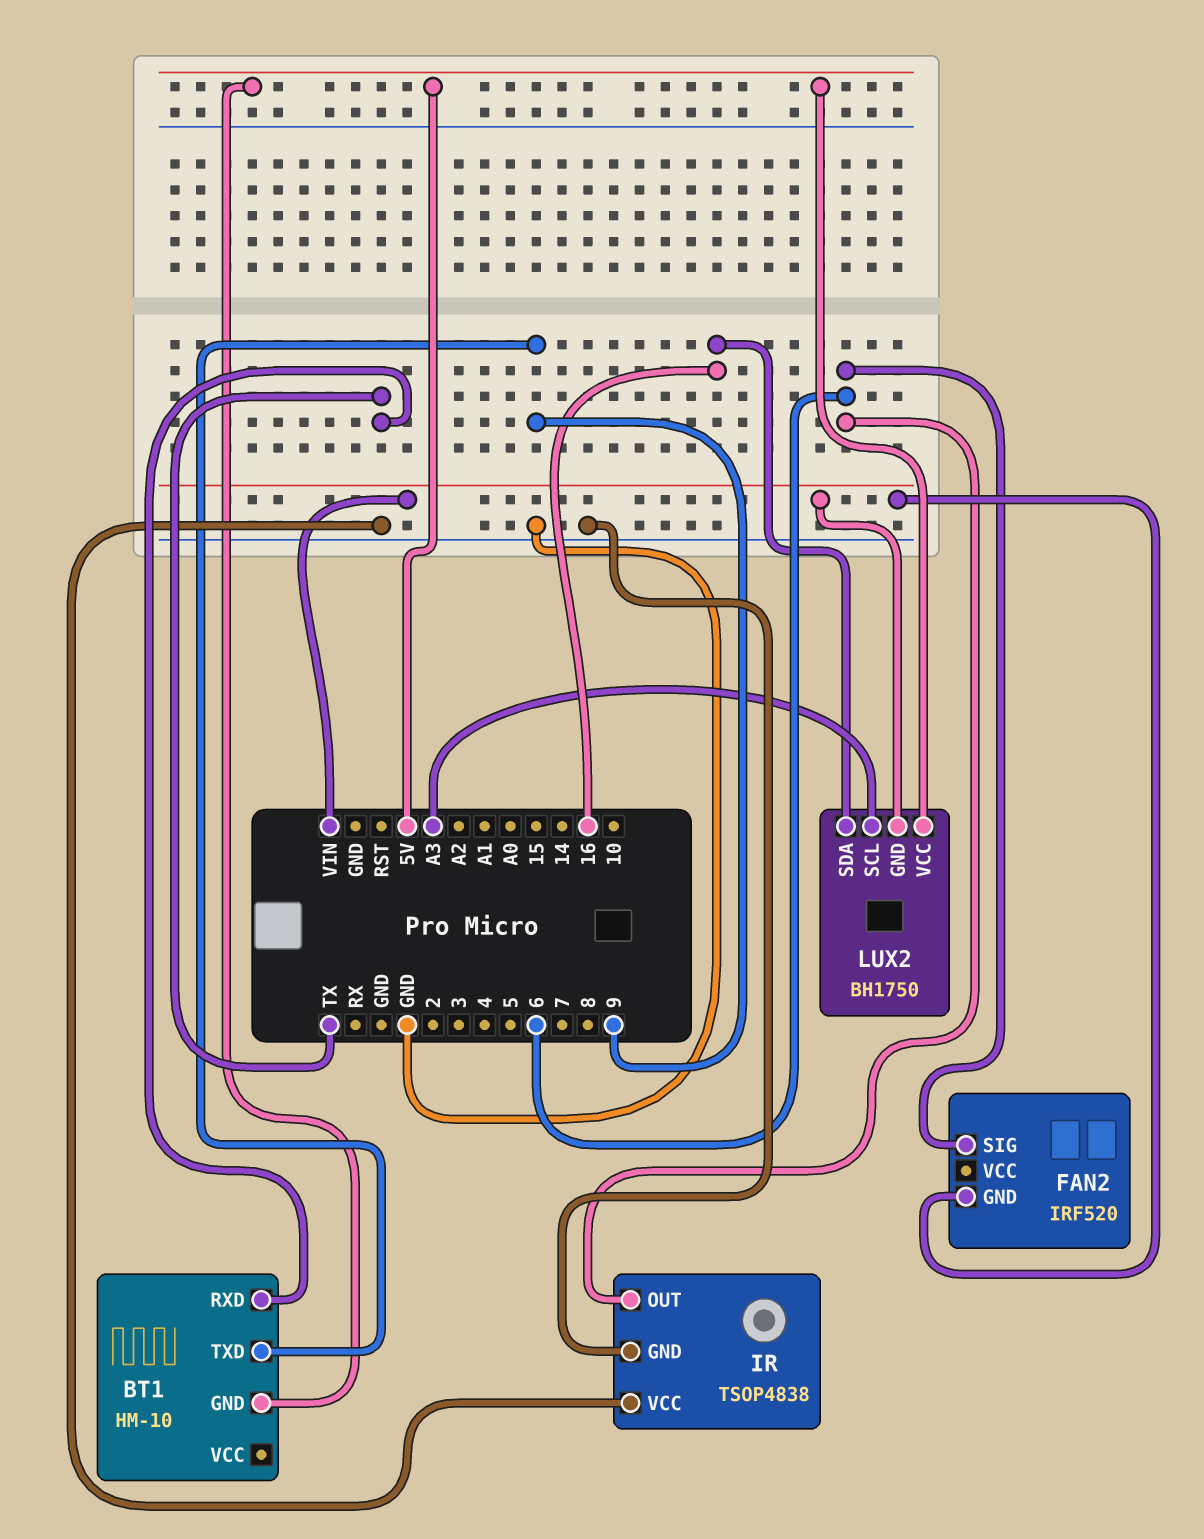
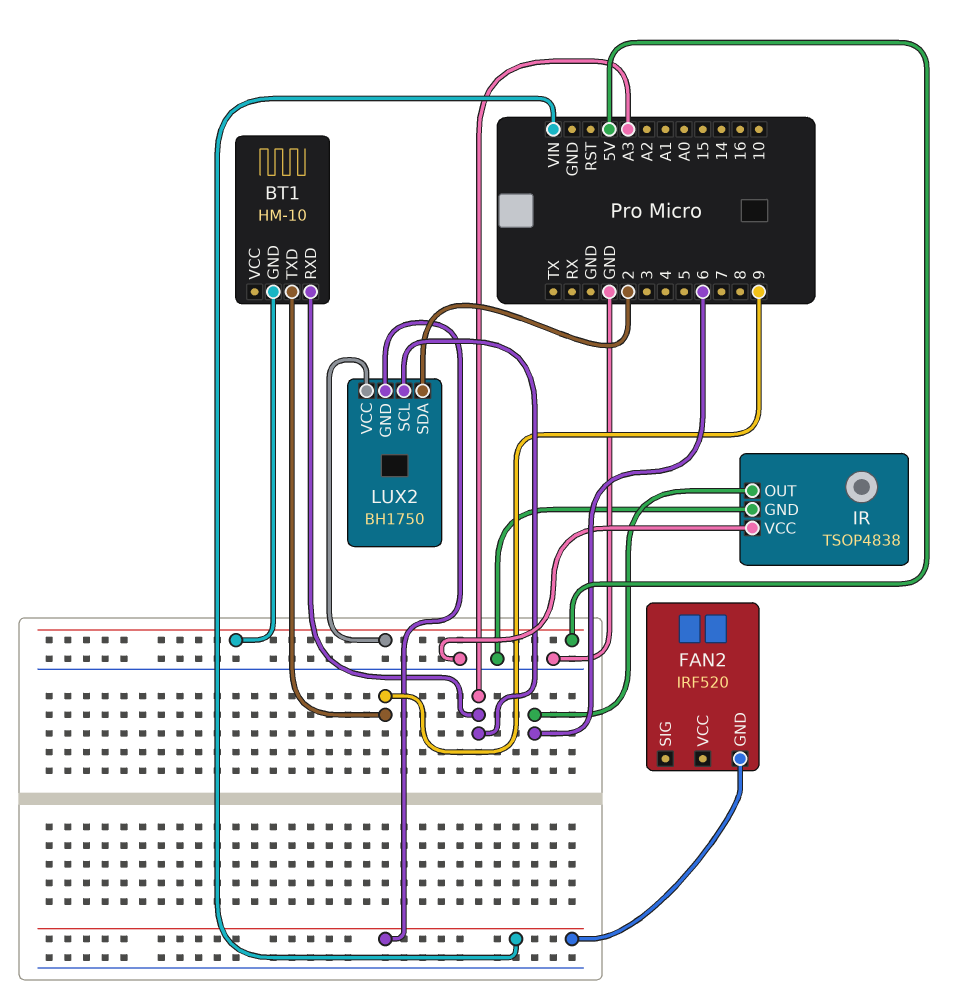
BT1 pin RXD: TX -> A3
FAN2 pin SIG: 6 -> none
LUX2 pin SDA: 16 -> 2

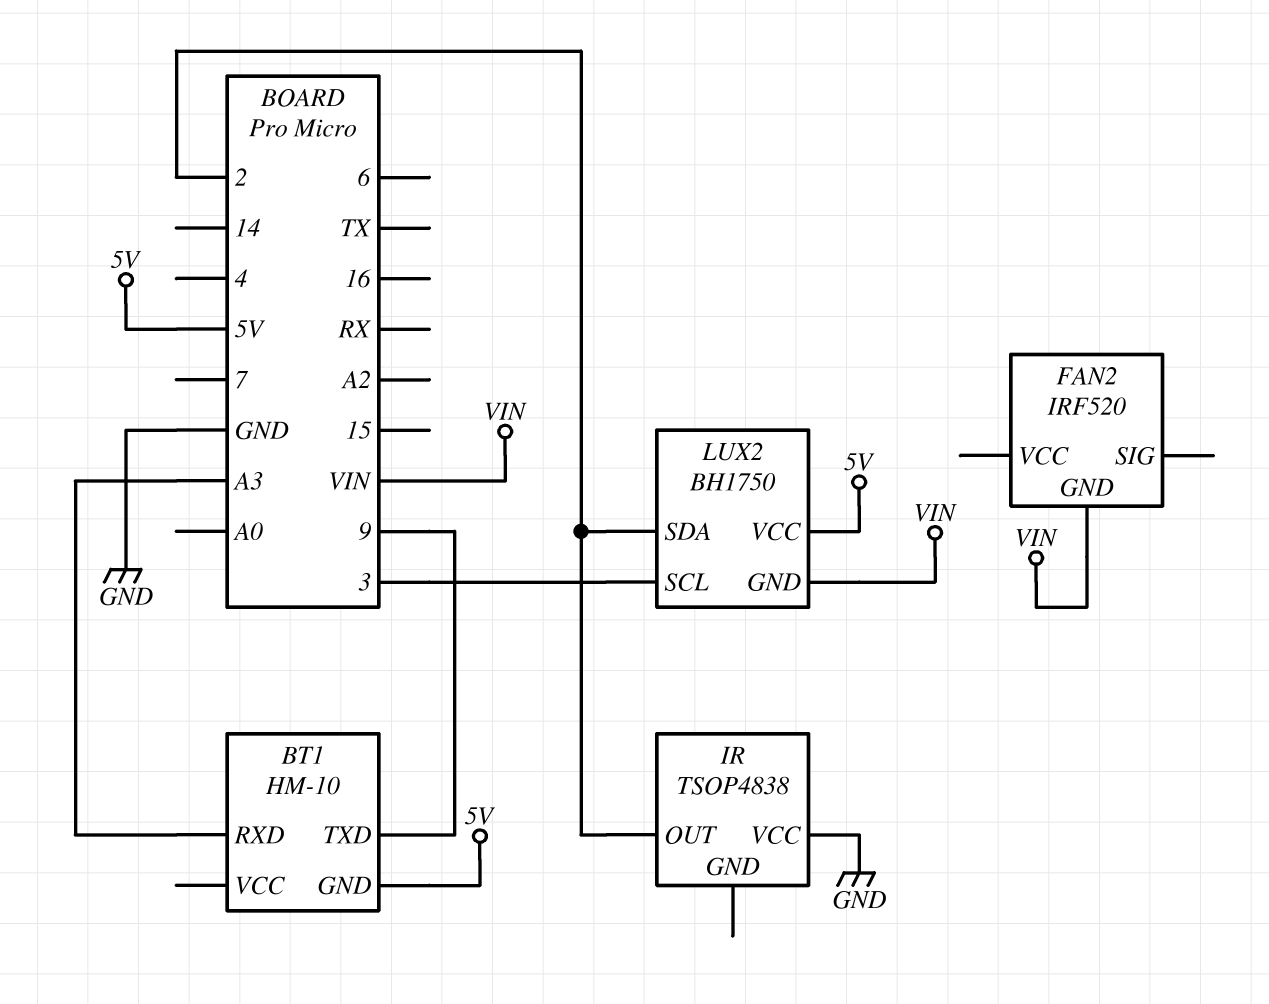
IR pin GND: GND -> none
IR pin OUT: 6 -> 2
LUX2 pin SCL: A3 -> 3

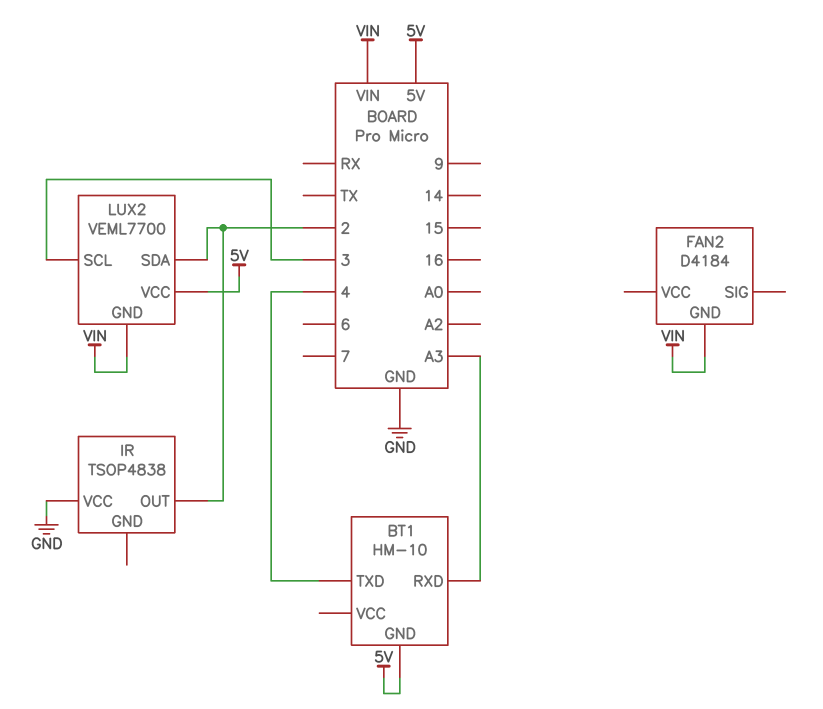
BT1 pin TXD: 9 -> 4
FAN2: IRF520 -> D4184
LUX2: BH1750 -> VEML7700

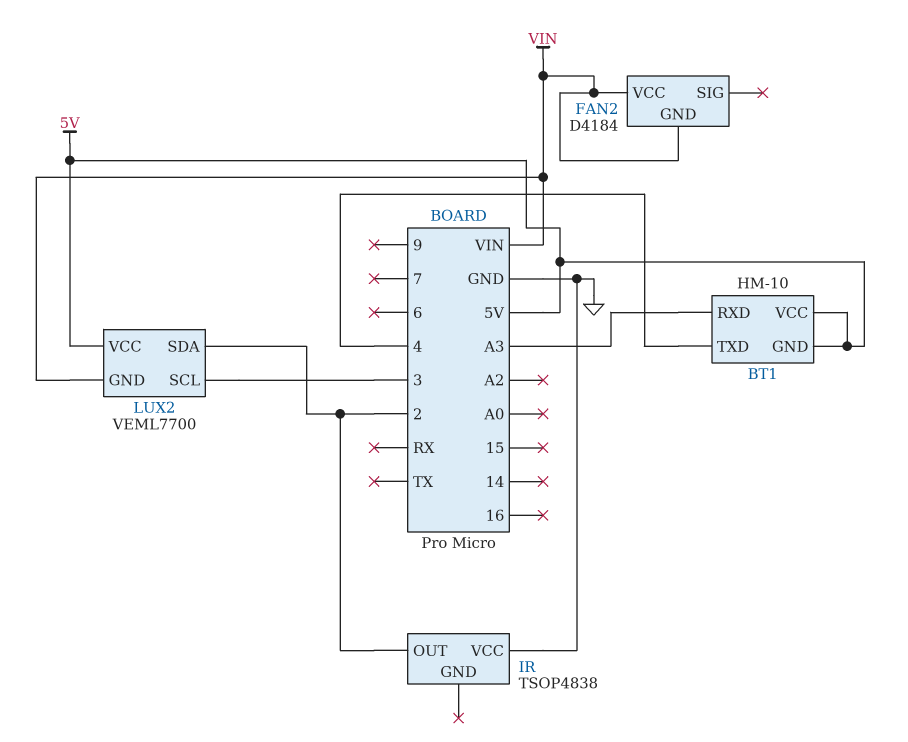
BT1 pin VCC: none -> 5V
FAN2 pin VCC: none -> VIN

